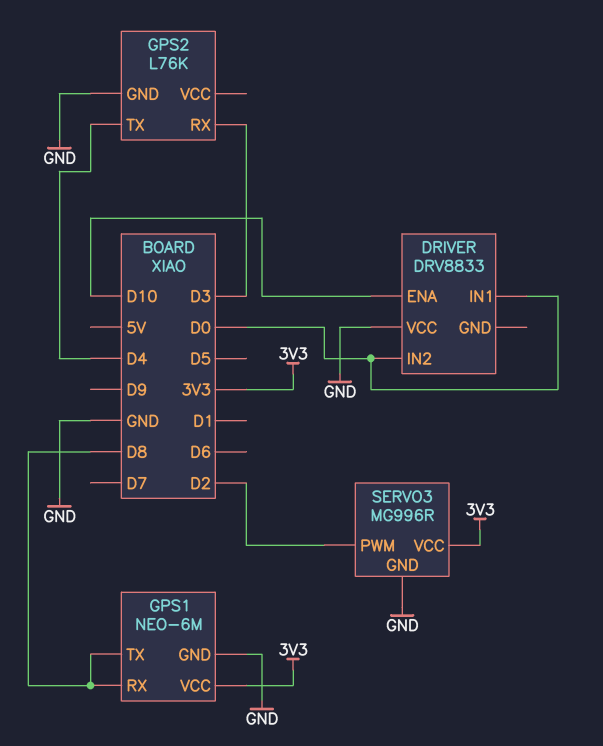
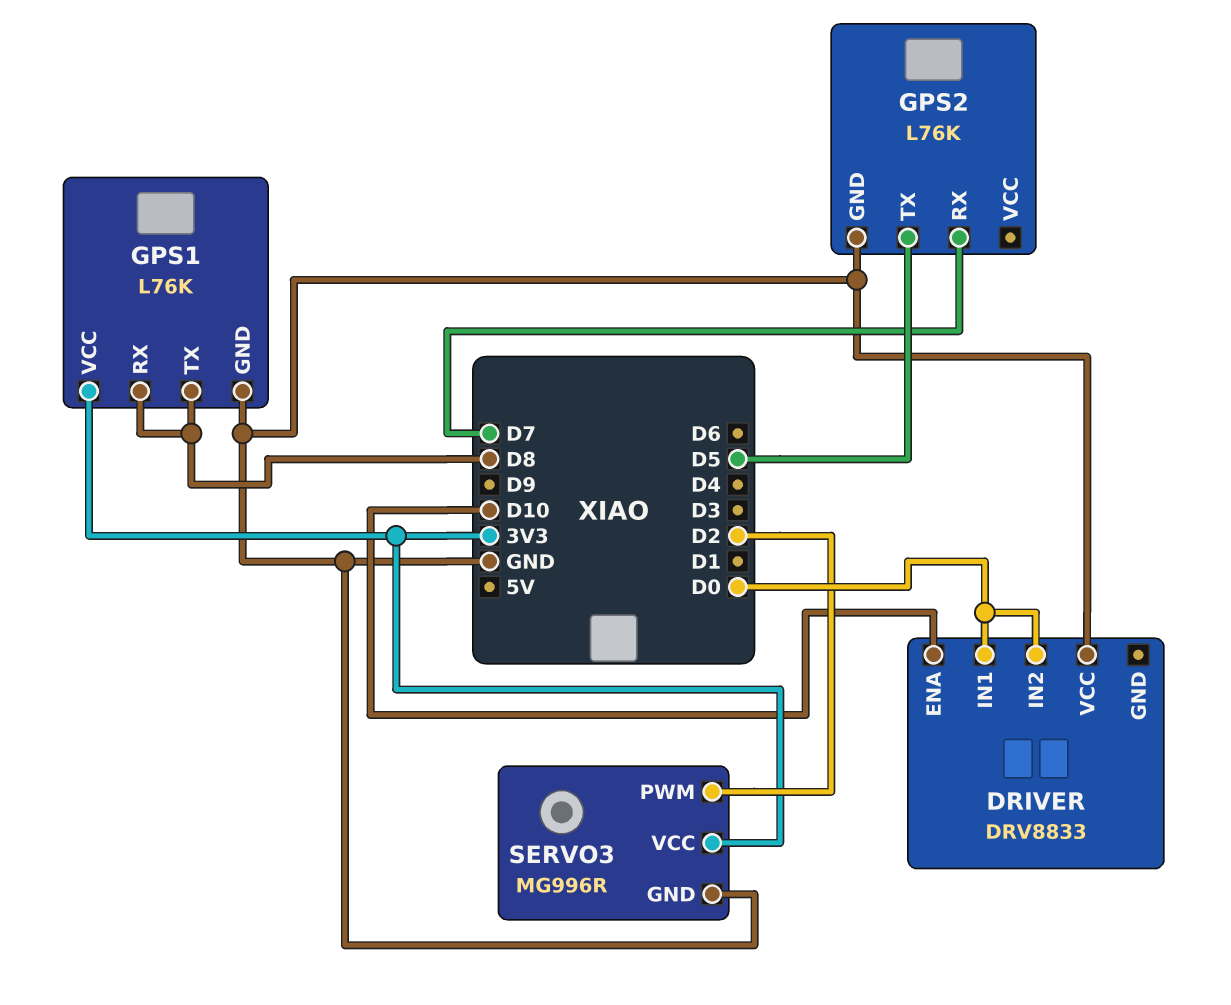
GPS1: NEO-6M -> L76K
GPS2 pin RX: D3 -> D7
GPS2 pin TX: D4 -> D5

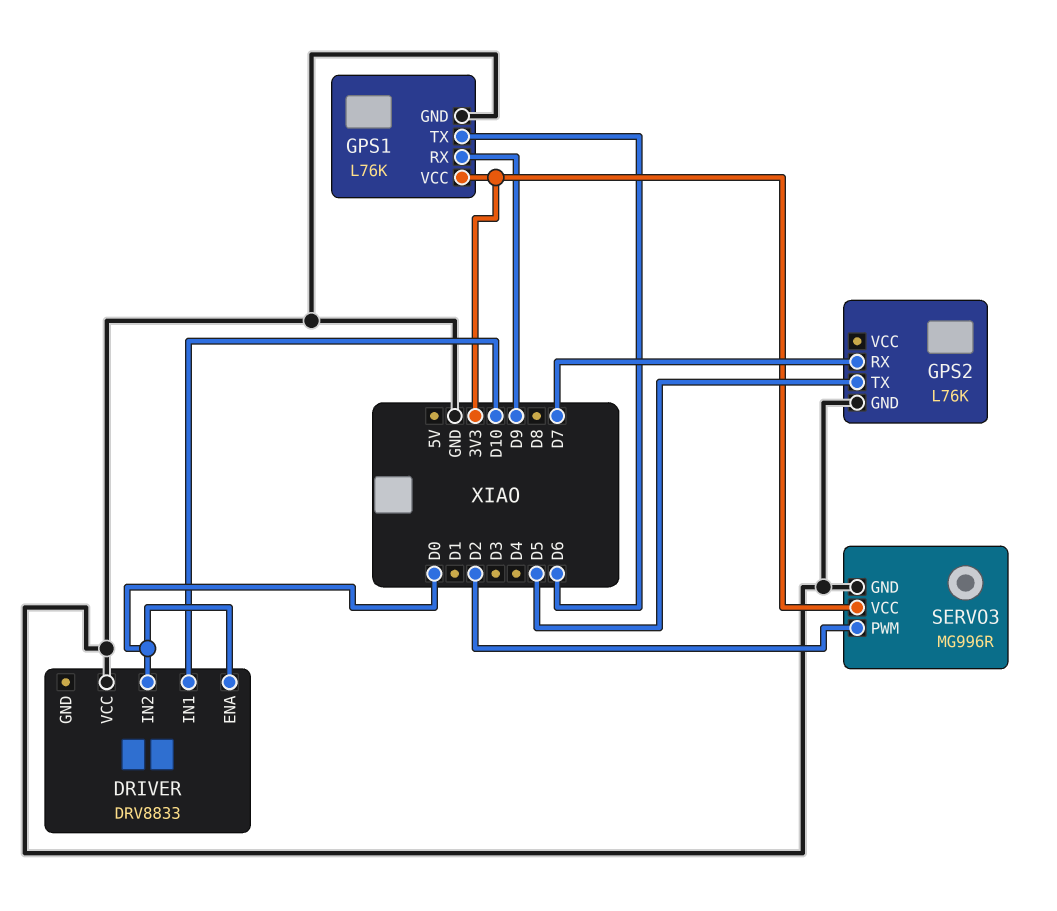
DRIVER pin ENA: D10 -> D0
DRIVER pin IN1: D0 -> D10
GPS1 pin RX: D8 -> D9
GPS1 pin TX: D8 -> D6

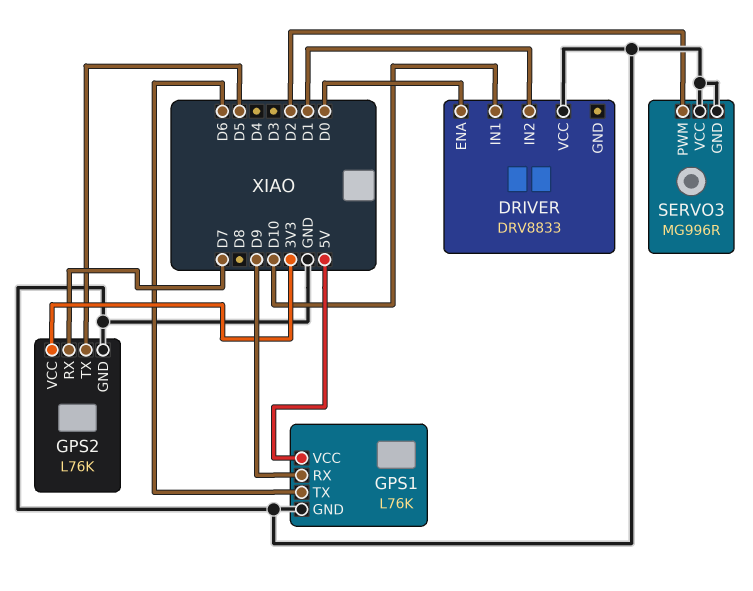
DRIVER pin IN2: D0 -> D1
GPS1 pin VCC: 3V3 -> 5V
GPS2 pin VCC: none -> 3V3
SERVO3 pin VCC: 3V3 -> GND

